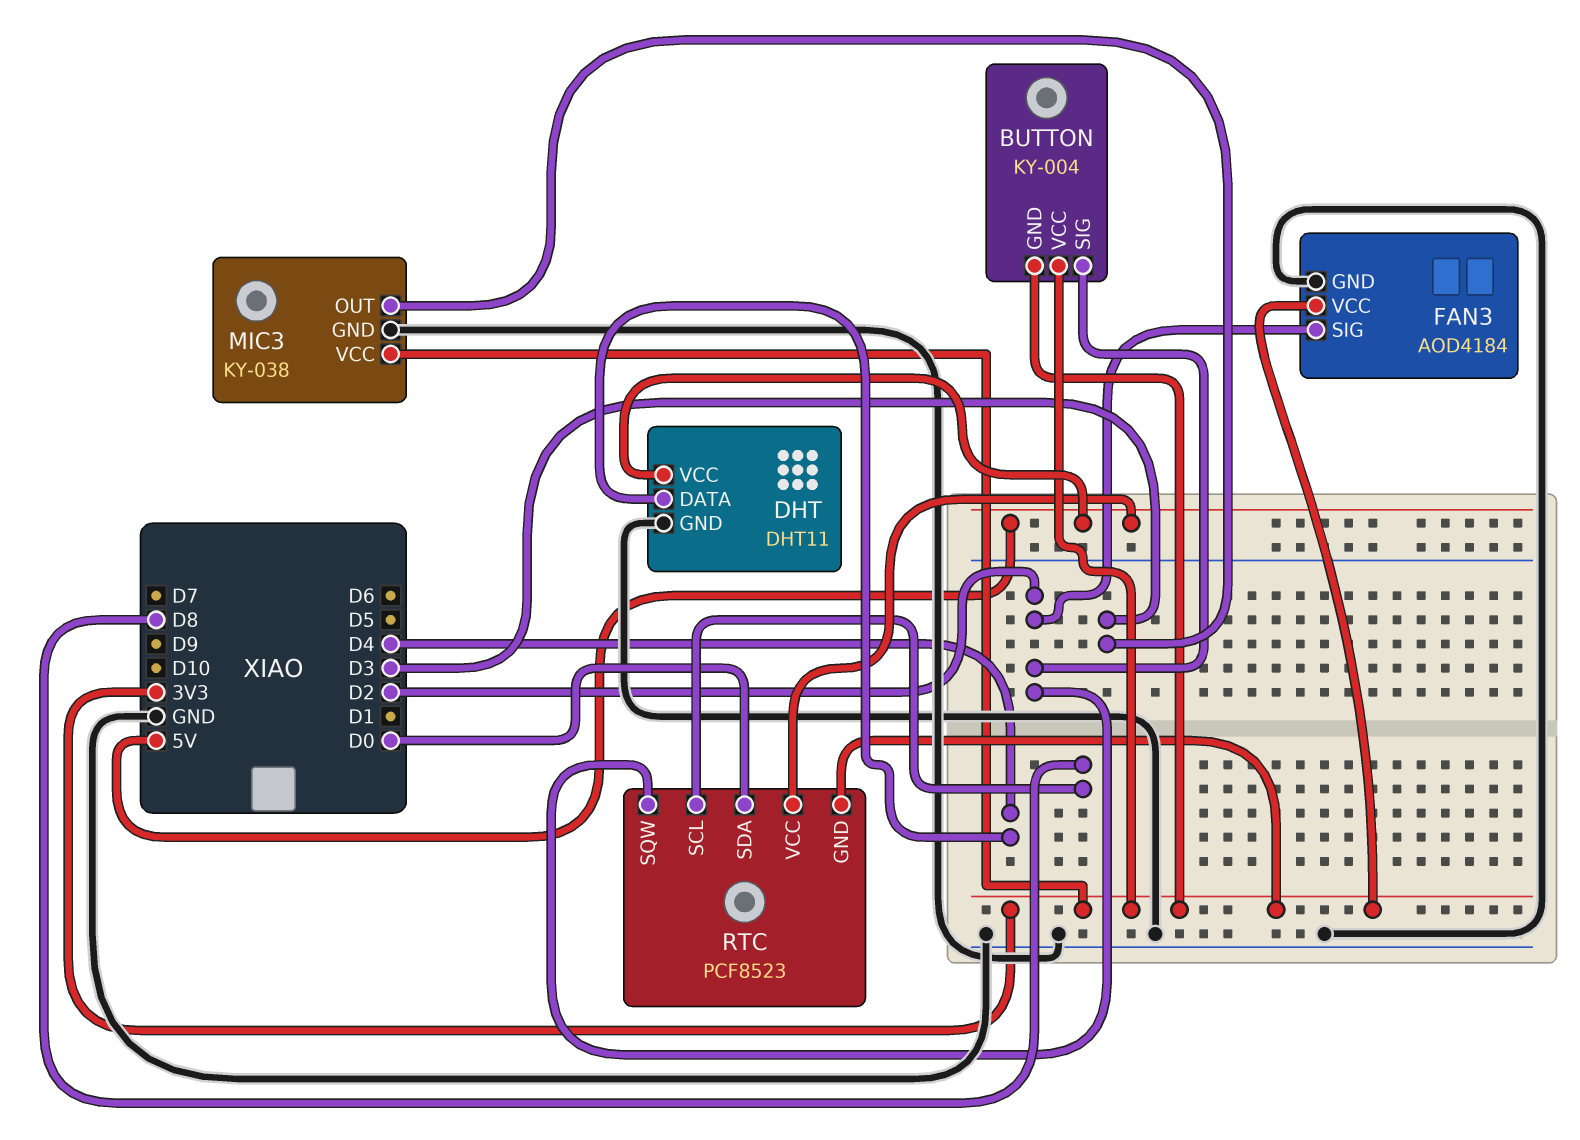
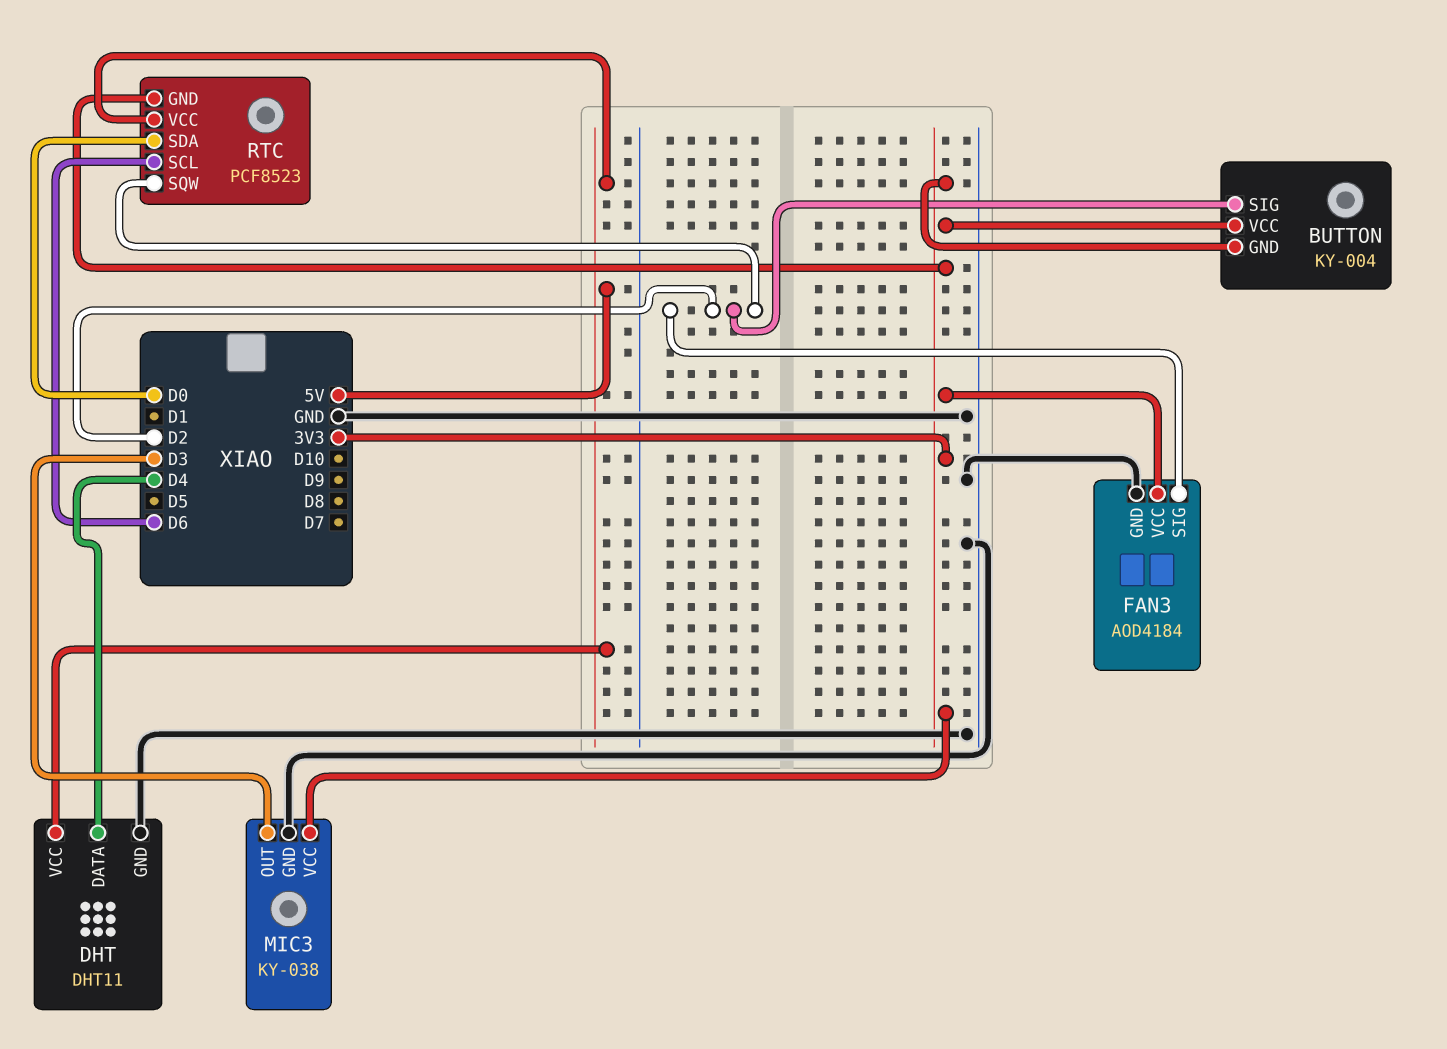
RTC pin SCL: D8 -> D6

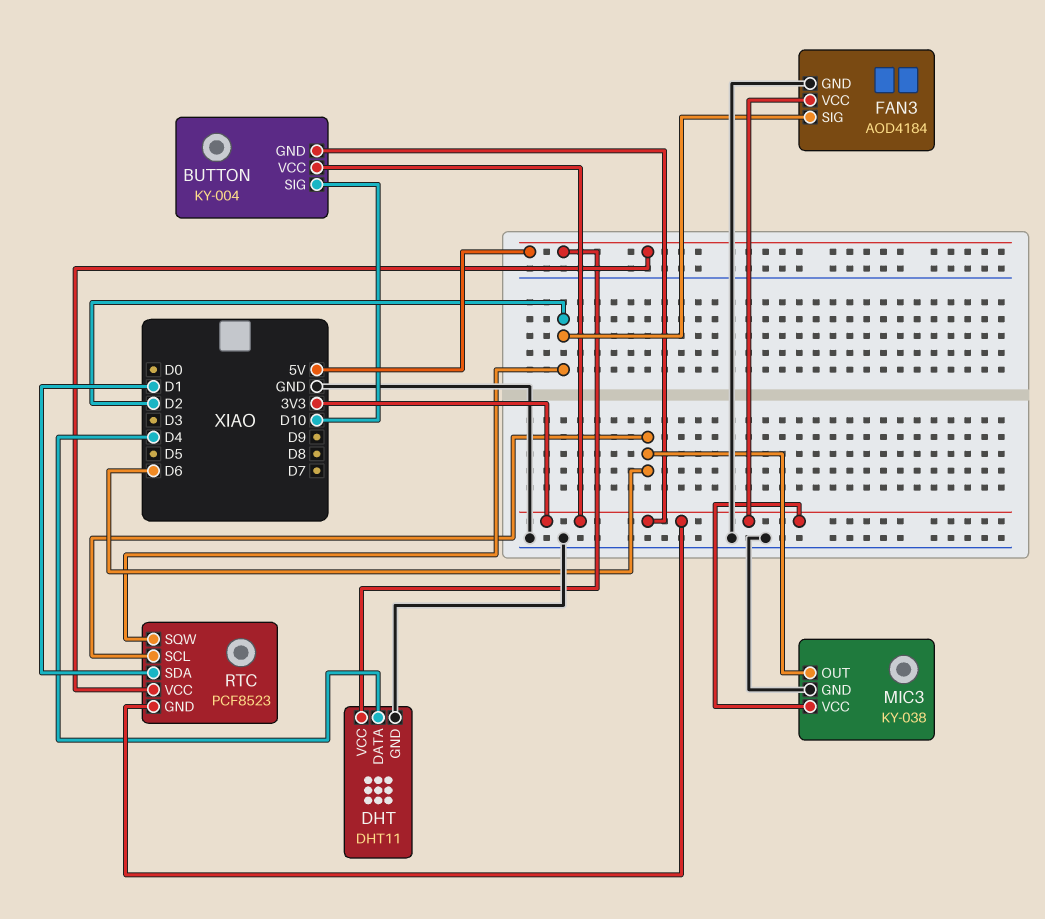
BUTTON pin SIG: D2 -> D10
MIC3 pin OUT: D3 -> D6
RTC pin SDA: D0 -> D1

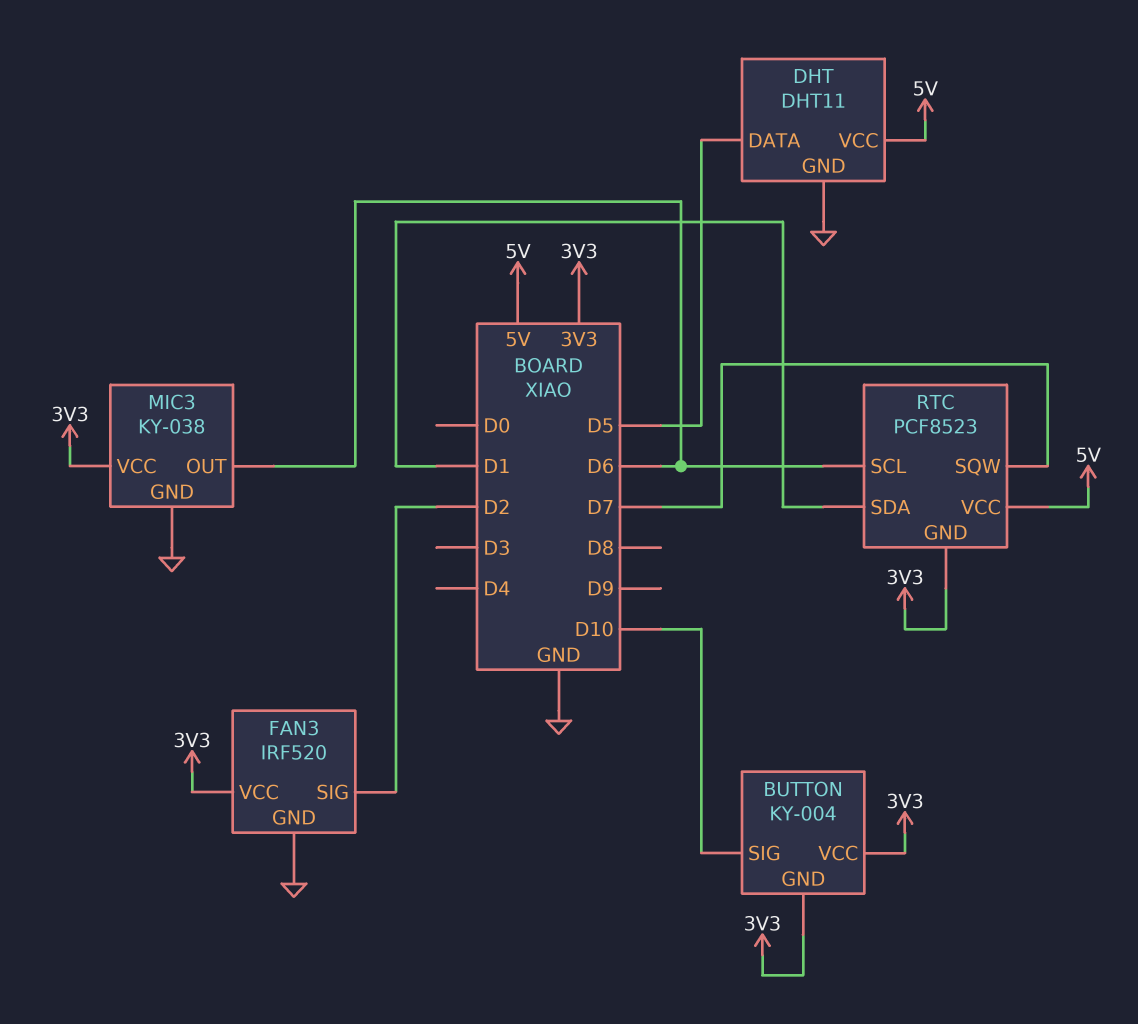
DHT pin DATA: D4 -> D5
FAN3: AOD4184 -> IRF520
RTC pin SQW: D2 -> D7

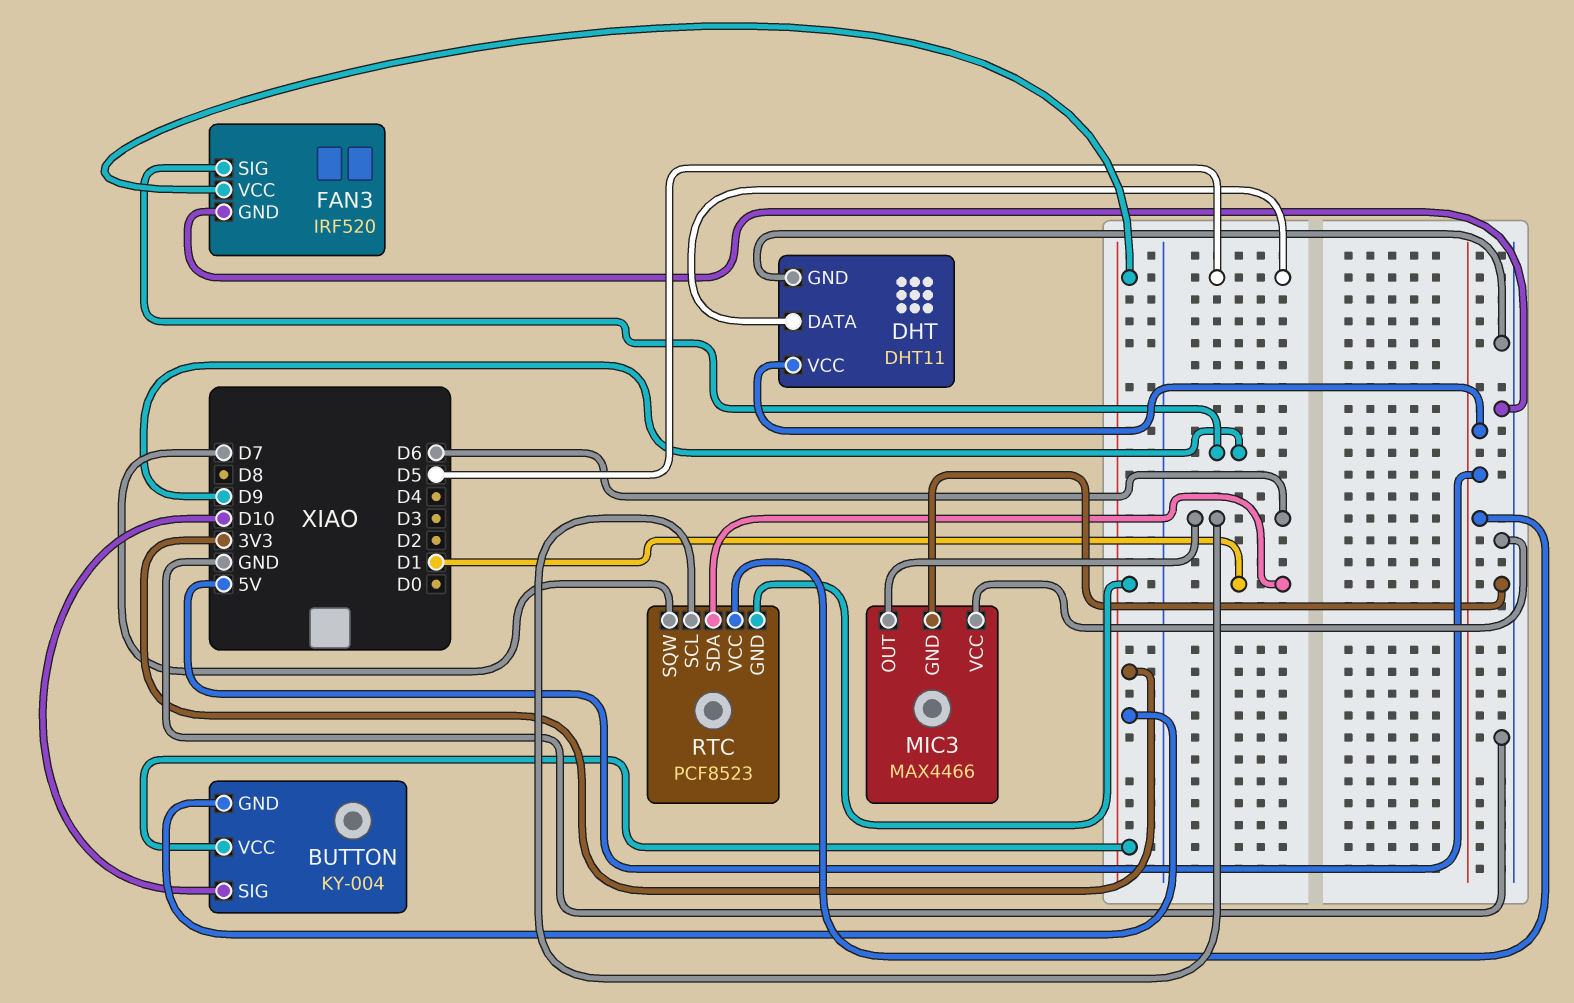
FAN3 pin SIG: D2 -> D9
MIC3: KY-038 -> MAX4466
MIC3 pin VCC: 3V3 -> GND

